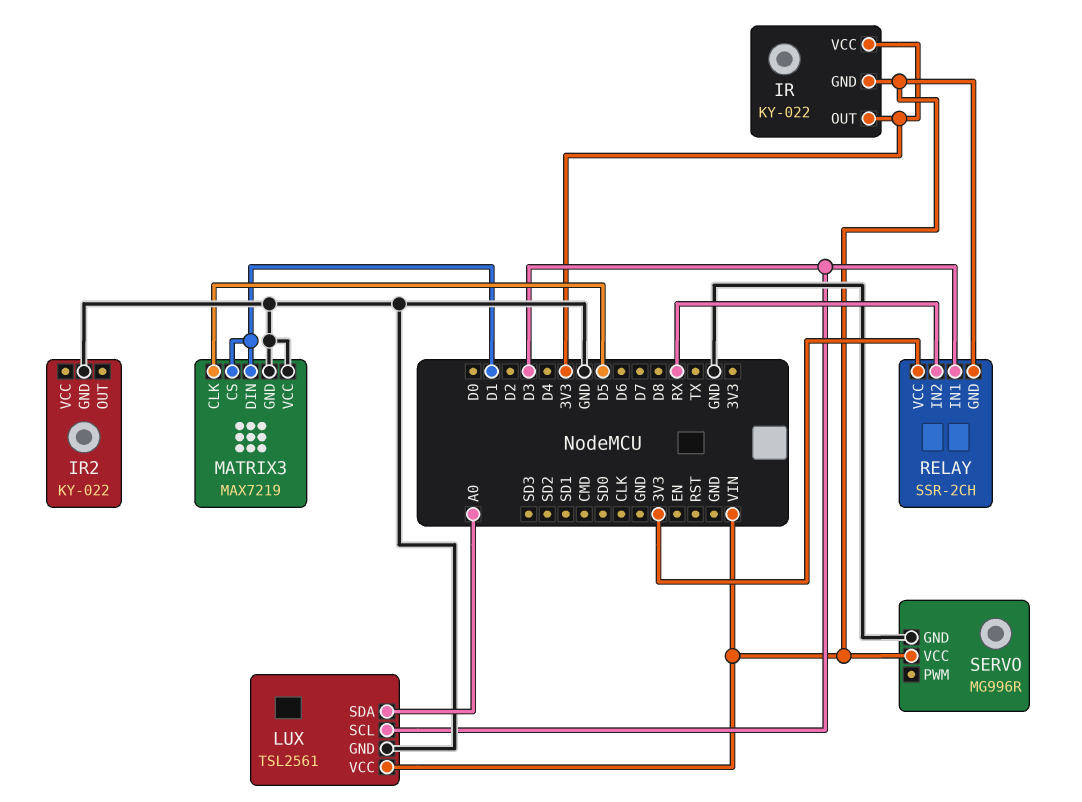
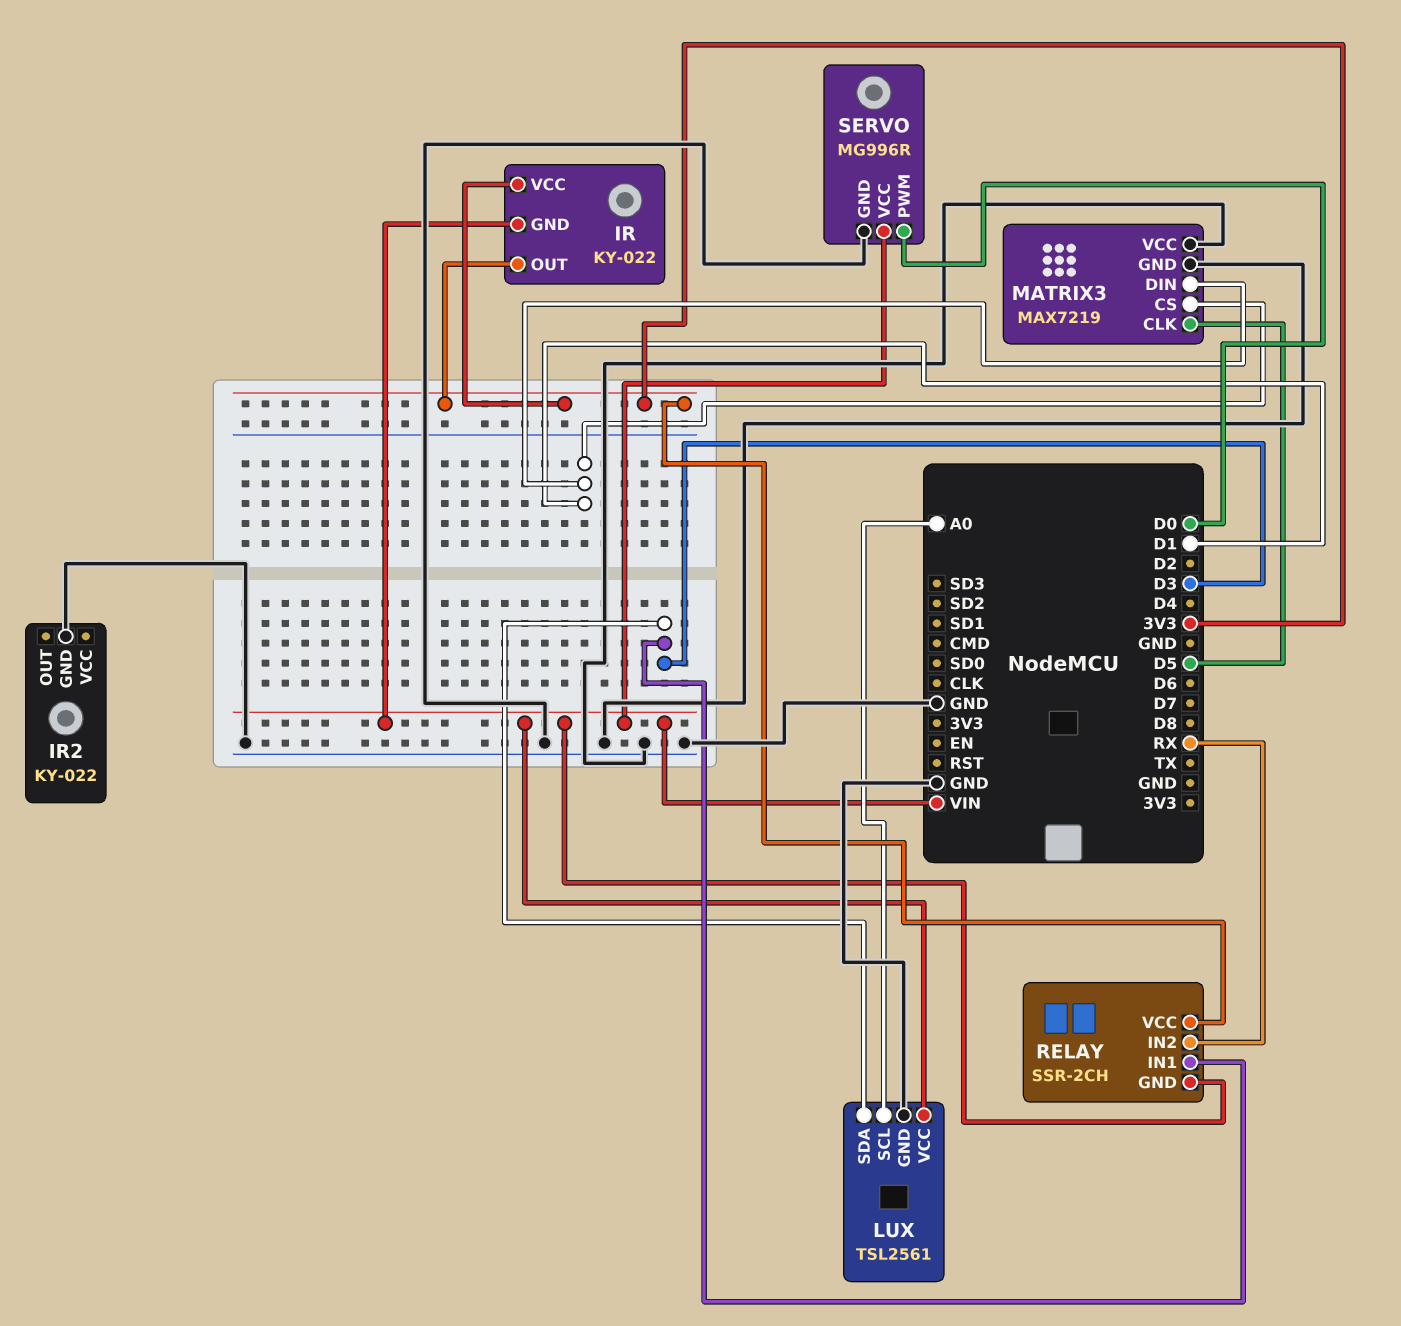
LUX pin SCL: D3 -> A0
LUX pin SDA: A0 -> D3
SERVO pin PWM: none -> D0

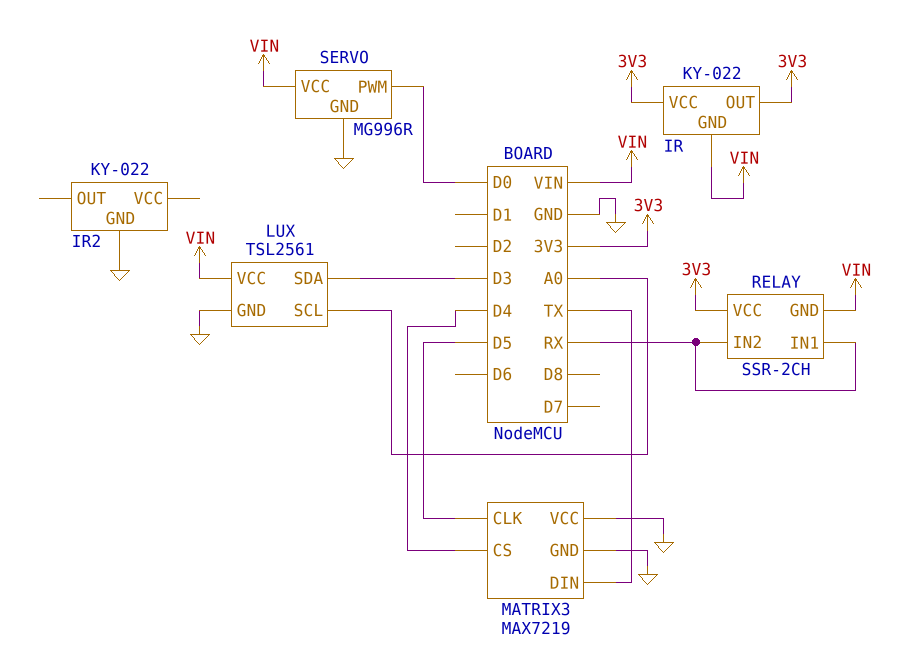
MATRIX3 pin CS: D1 -> D4
MATRIX3 pin DIN: D1 -> TX
RELAY pin IN1: D3 -> RX

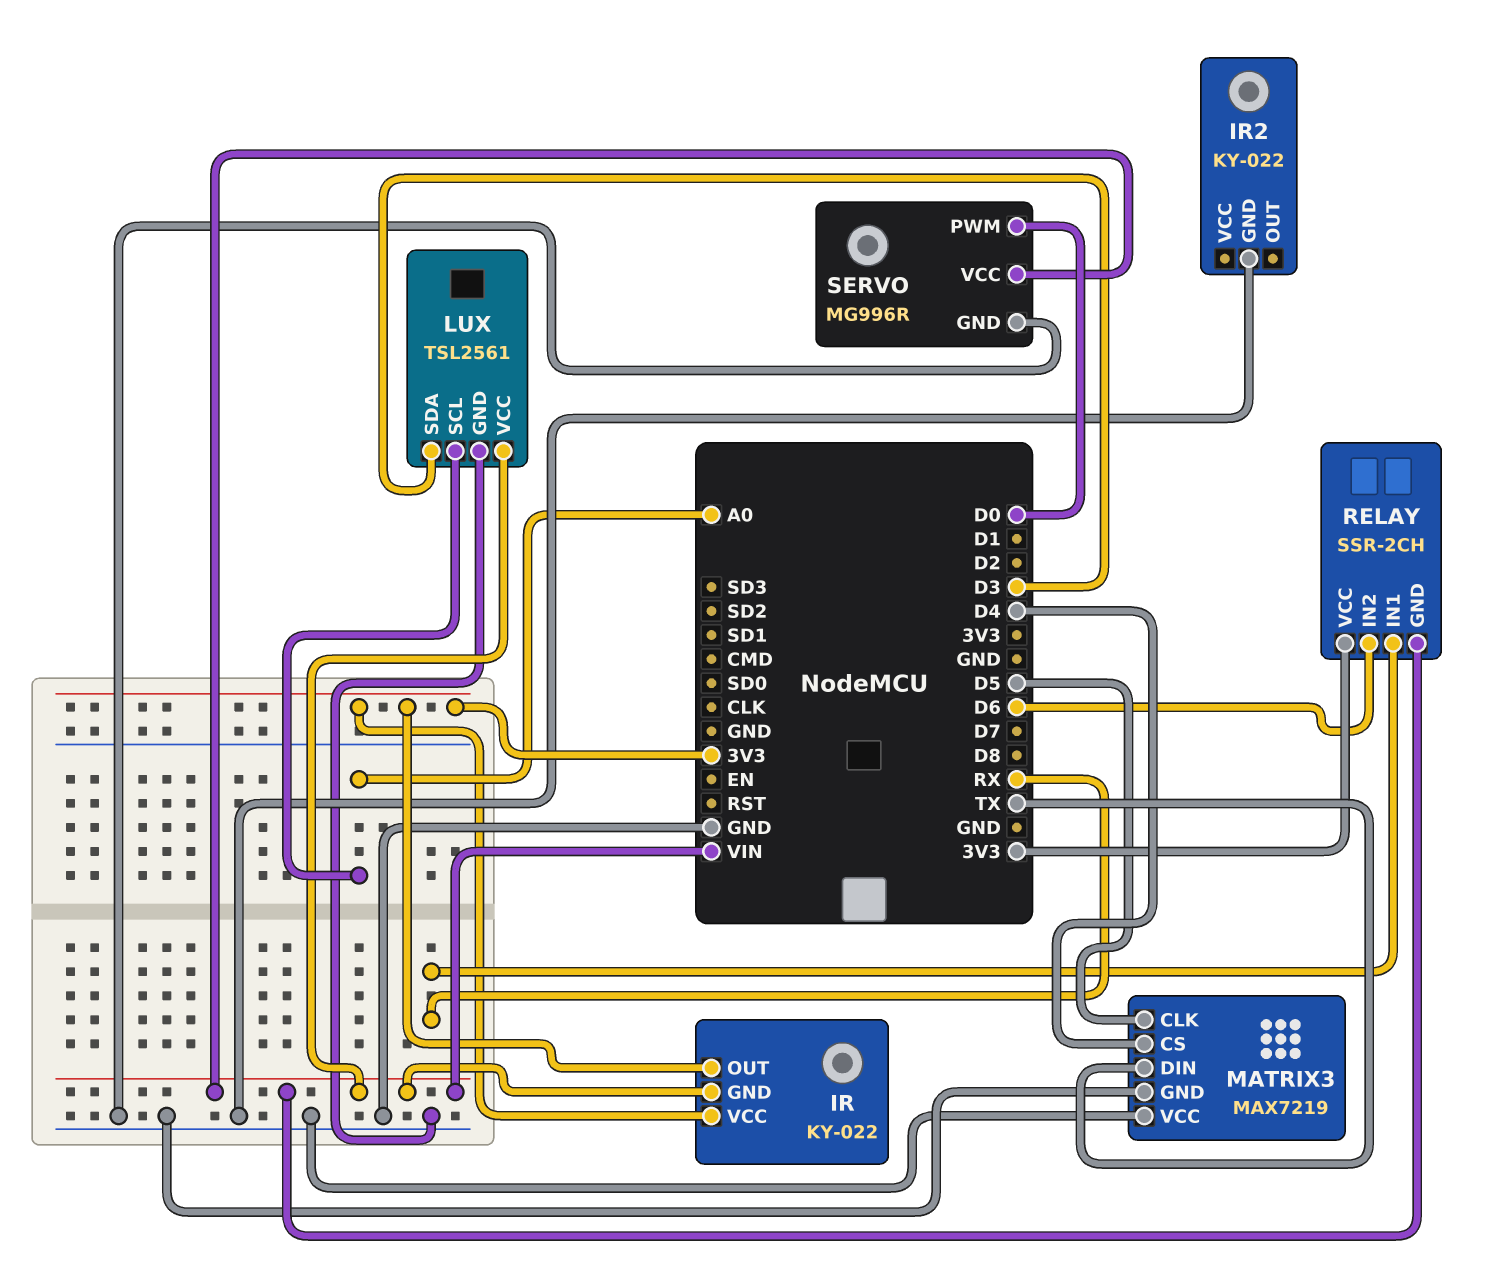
RELAY pin IN2: RX -> D6

